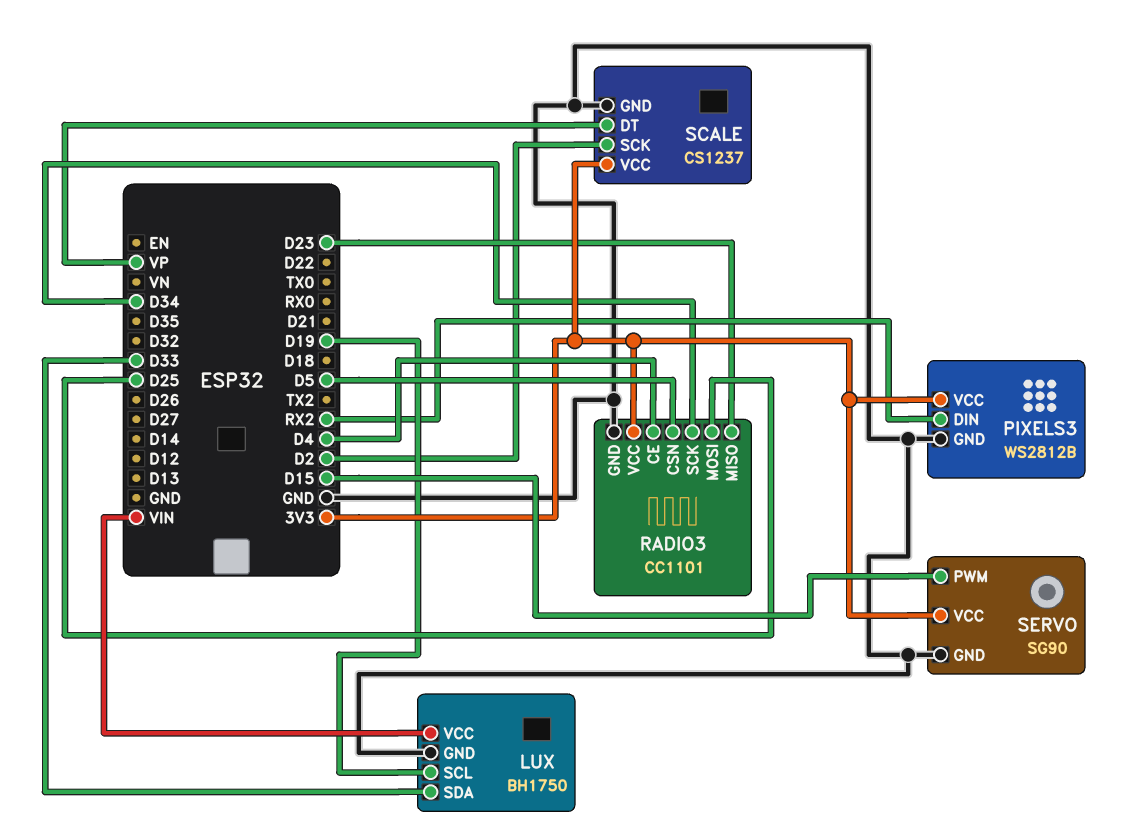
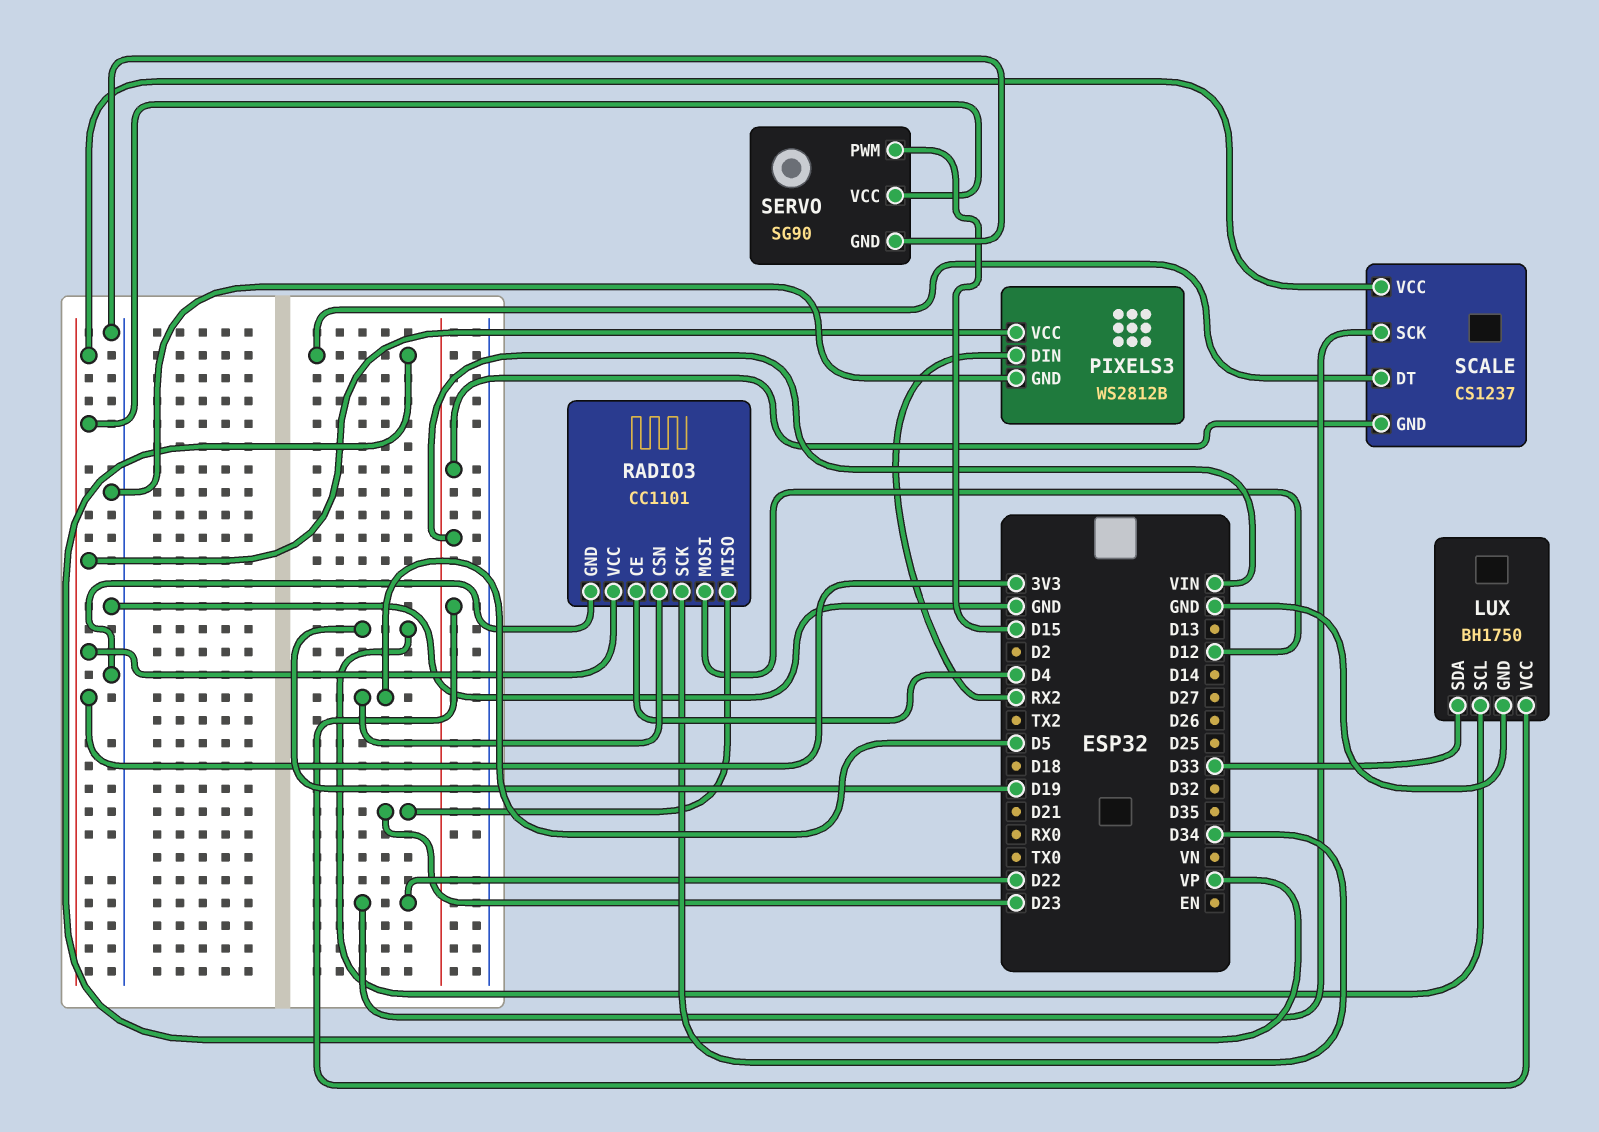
RADIO3 pin MOSI: D25 -> D12
SCALE pin GND: GND -> VIN
SCALE pin SCK: D2 -> D22

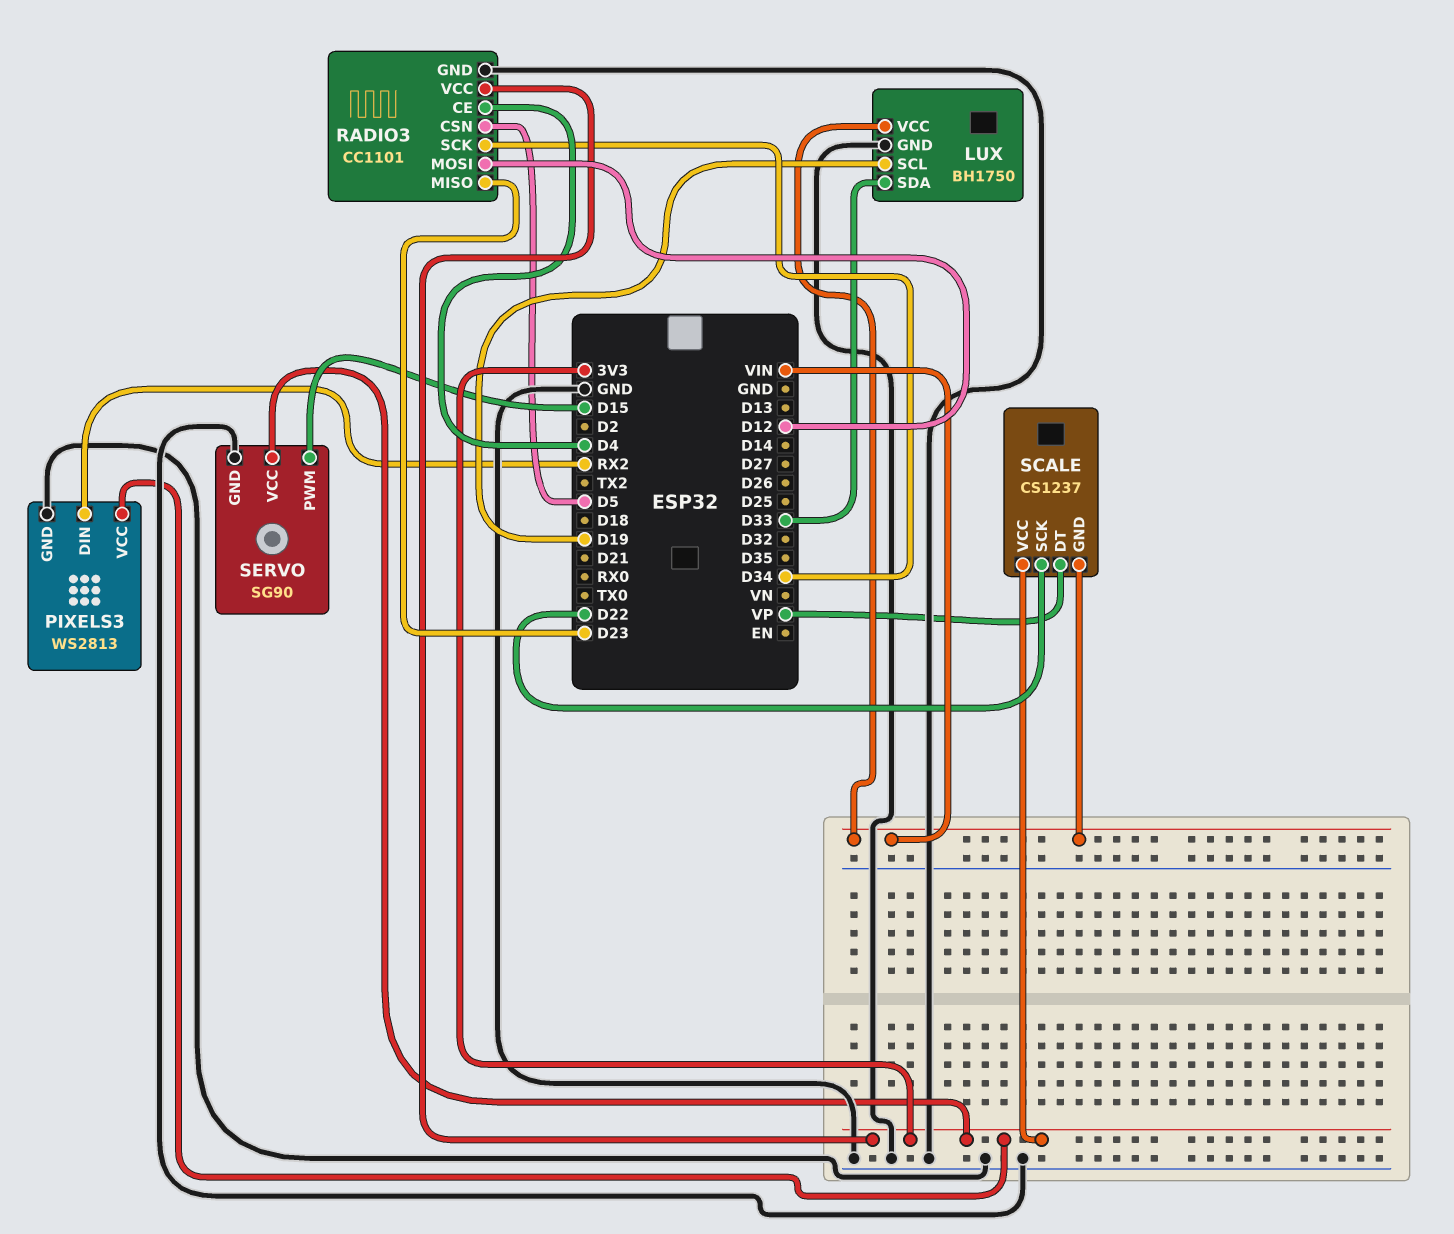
PIXELS3: WS2812B -> WS2813

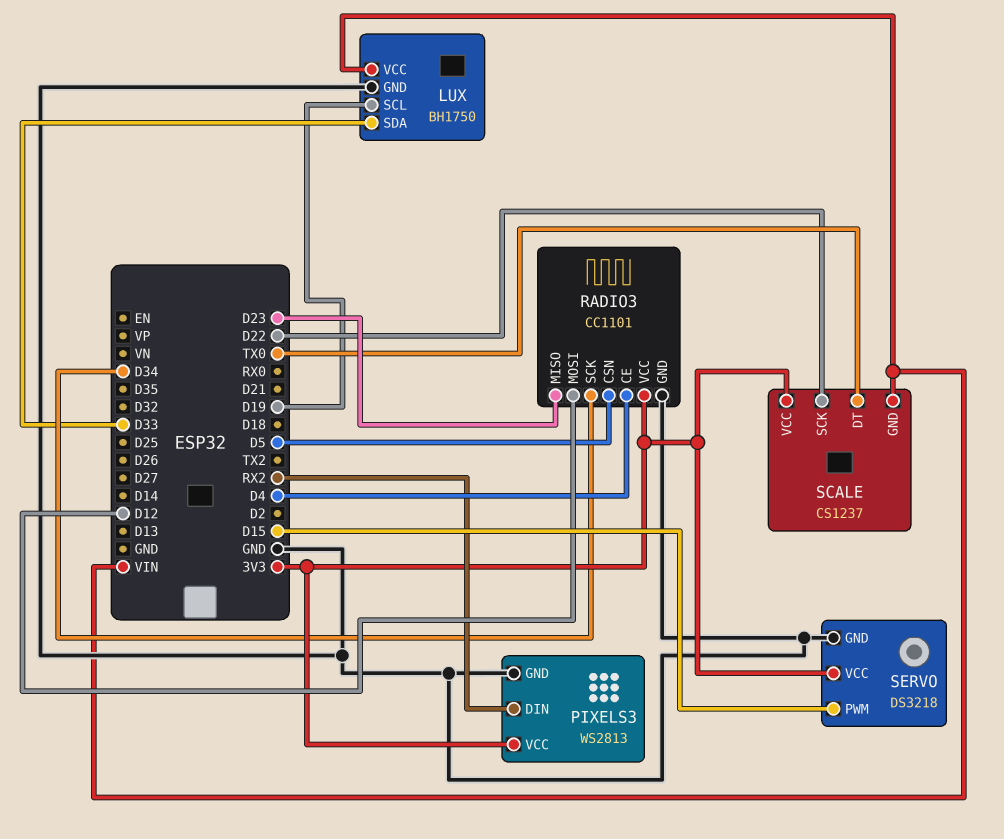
SCALE pin DT: VP -> TX0
SERVO: SG90 -> DS3218

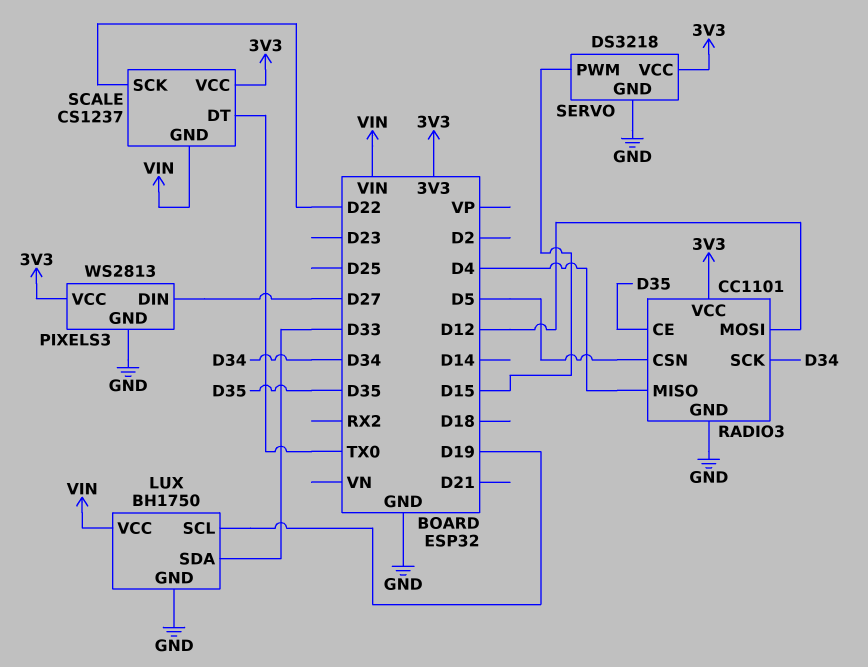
PIXELS3 pin DIN: RX2 -> D27
RADIO3 pin CE: D4 -> D35
RADIO3 pin MISO: D23 -> D4

